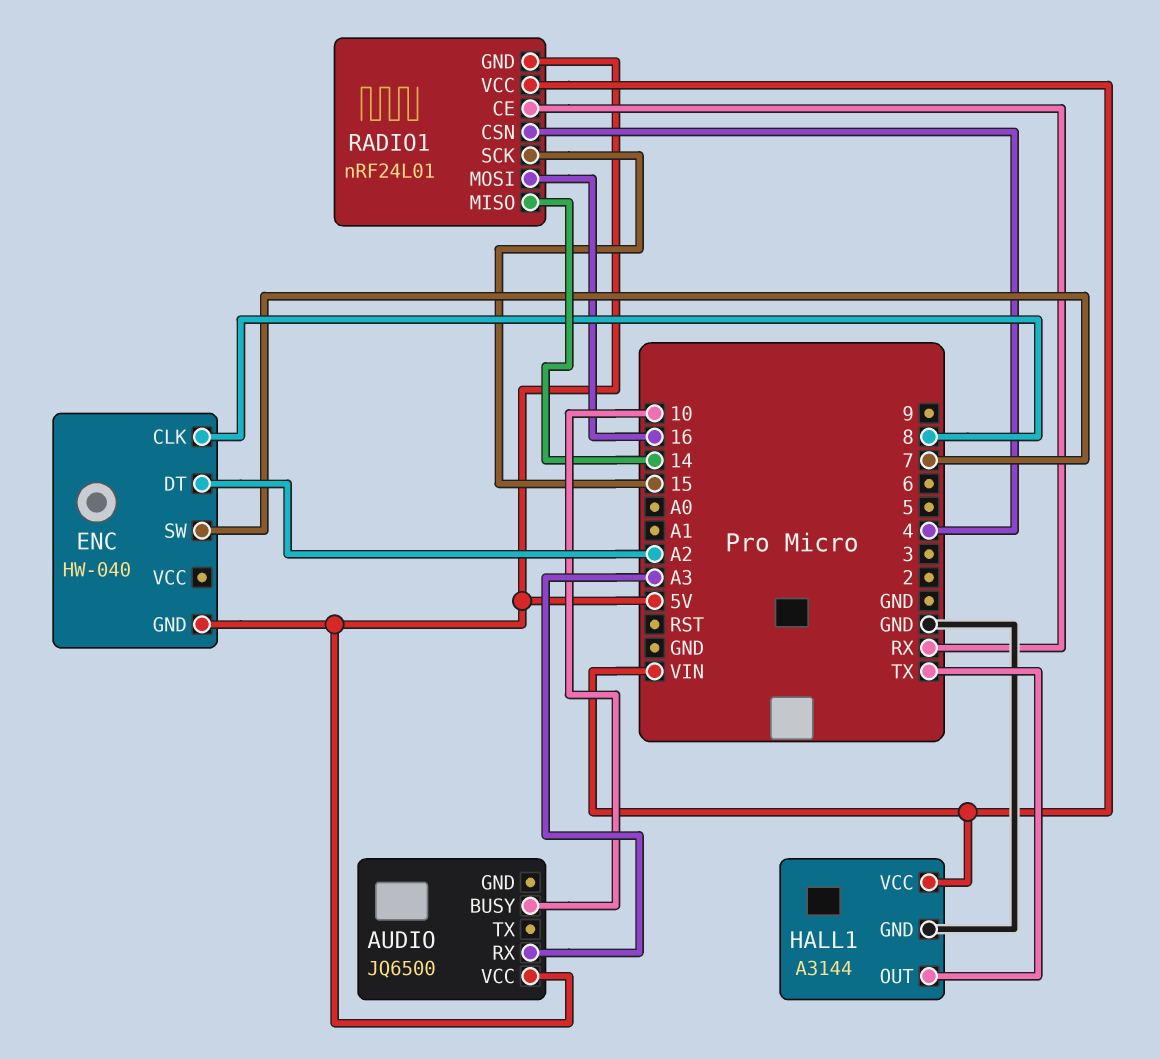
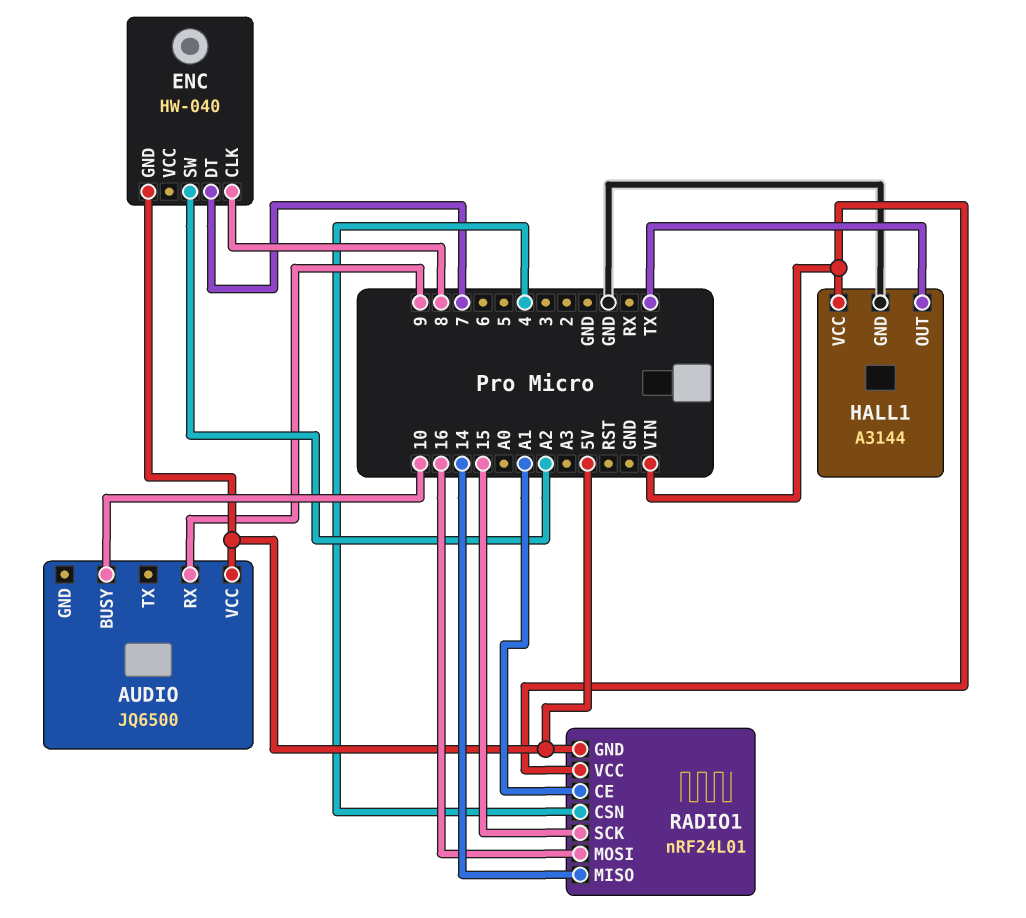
AUDIO pin RX: A3 -> 9
ENC pin DT: A2 -> 7
ENC pin SW: 7 -> A2
RADIO1 pin CE: RX -> A1

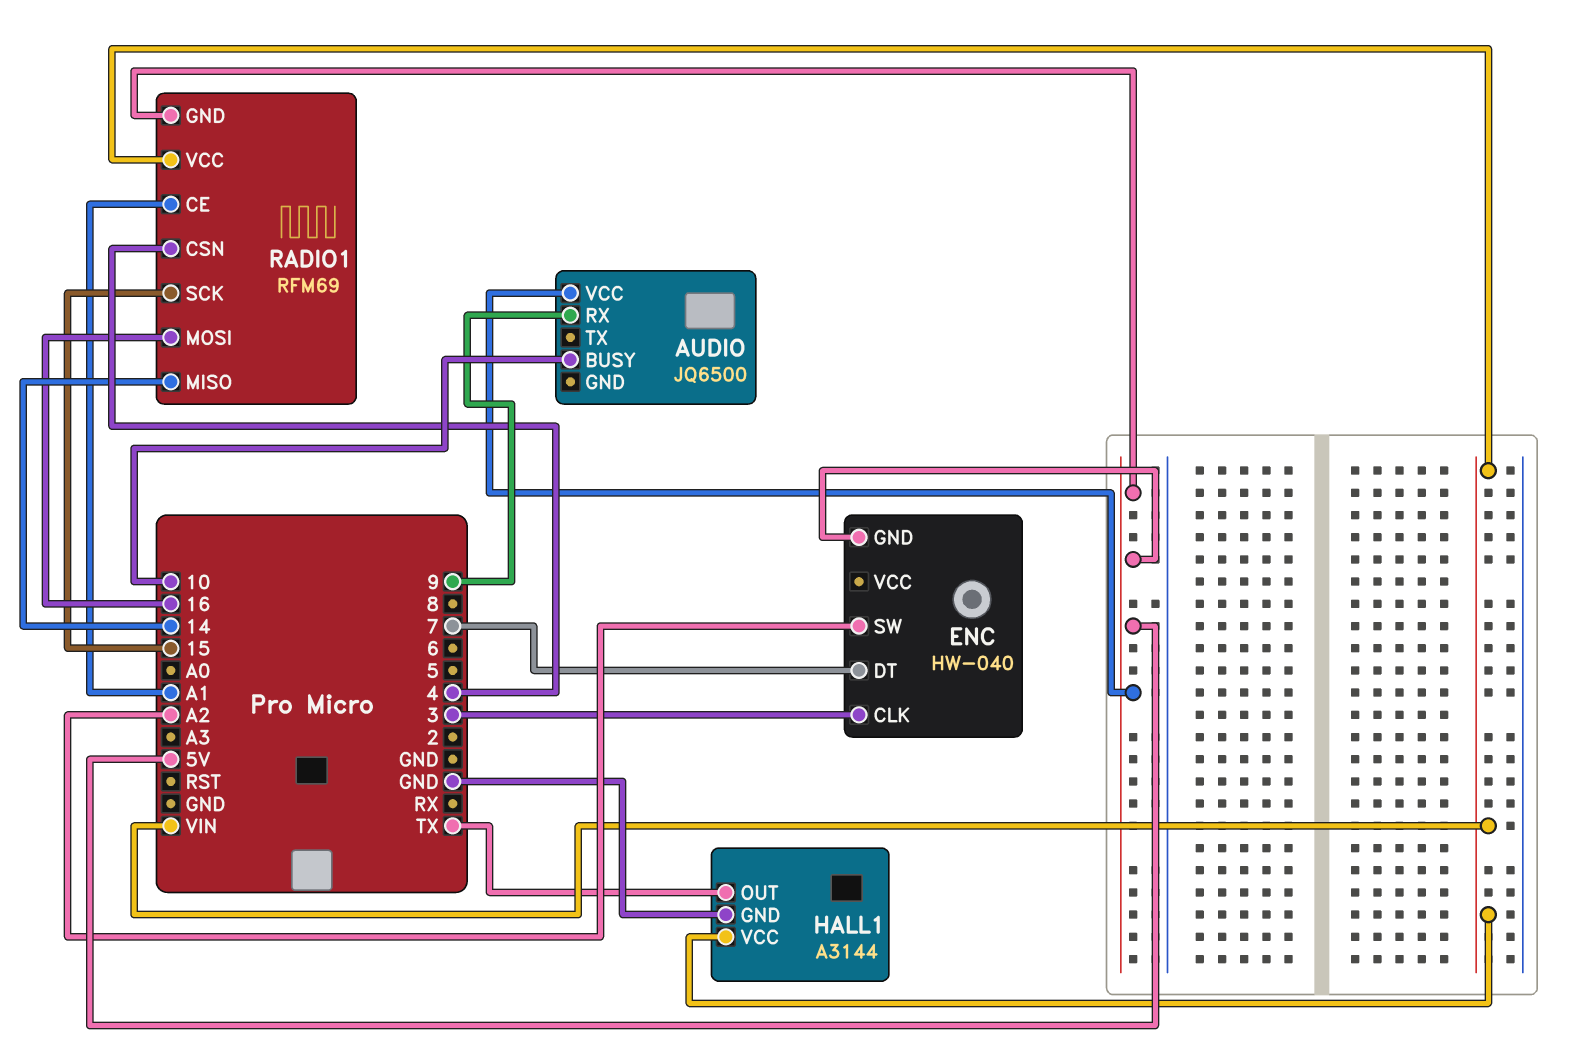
ENC pin CLK: 8 -> 3
RADIO1: nRF24L01 -> RFM69

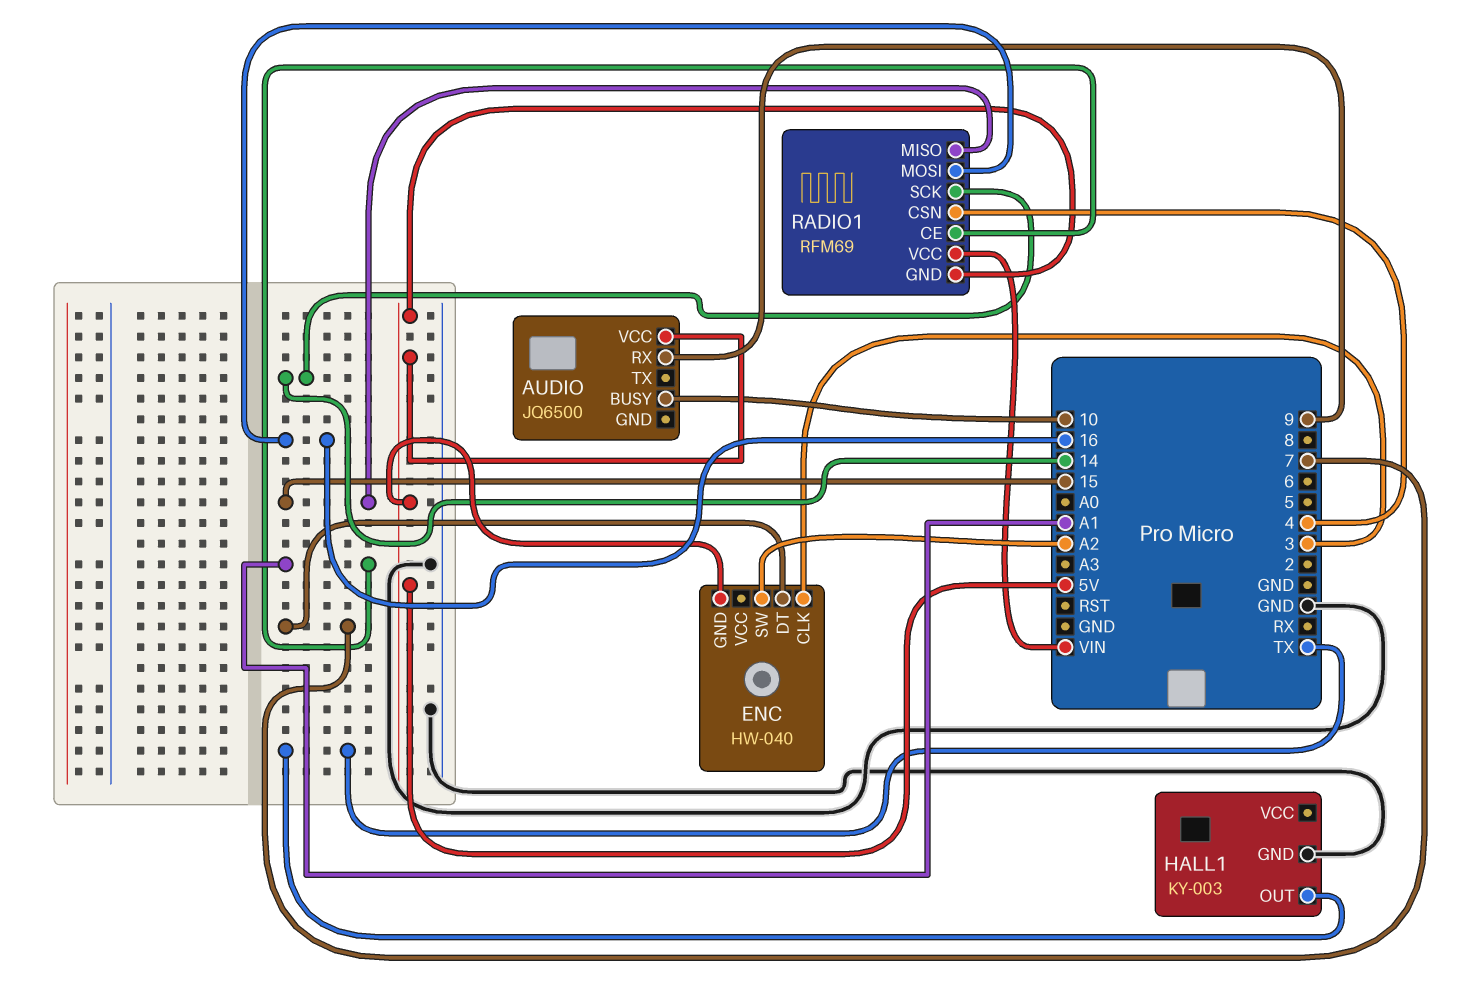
HALL1: A3144 -> KY-003
HALL1 pin VCC: VIN -> none
RADIO1 pin MISO: 14 -> 15
RADIO1 pin SCK: 15 -> 14

